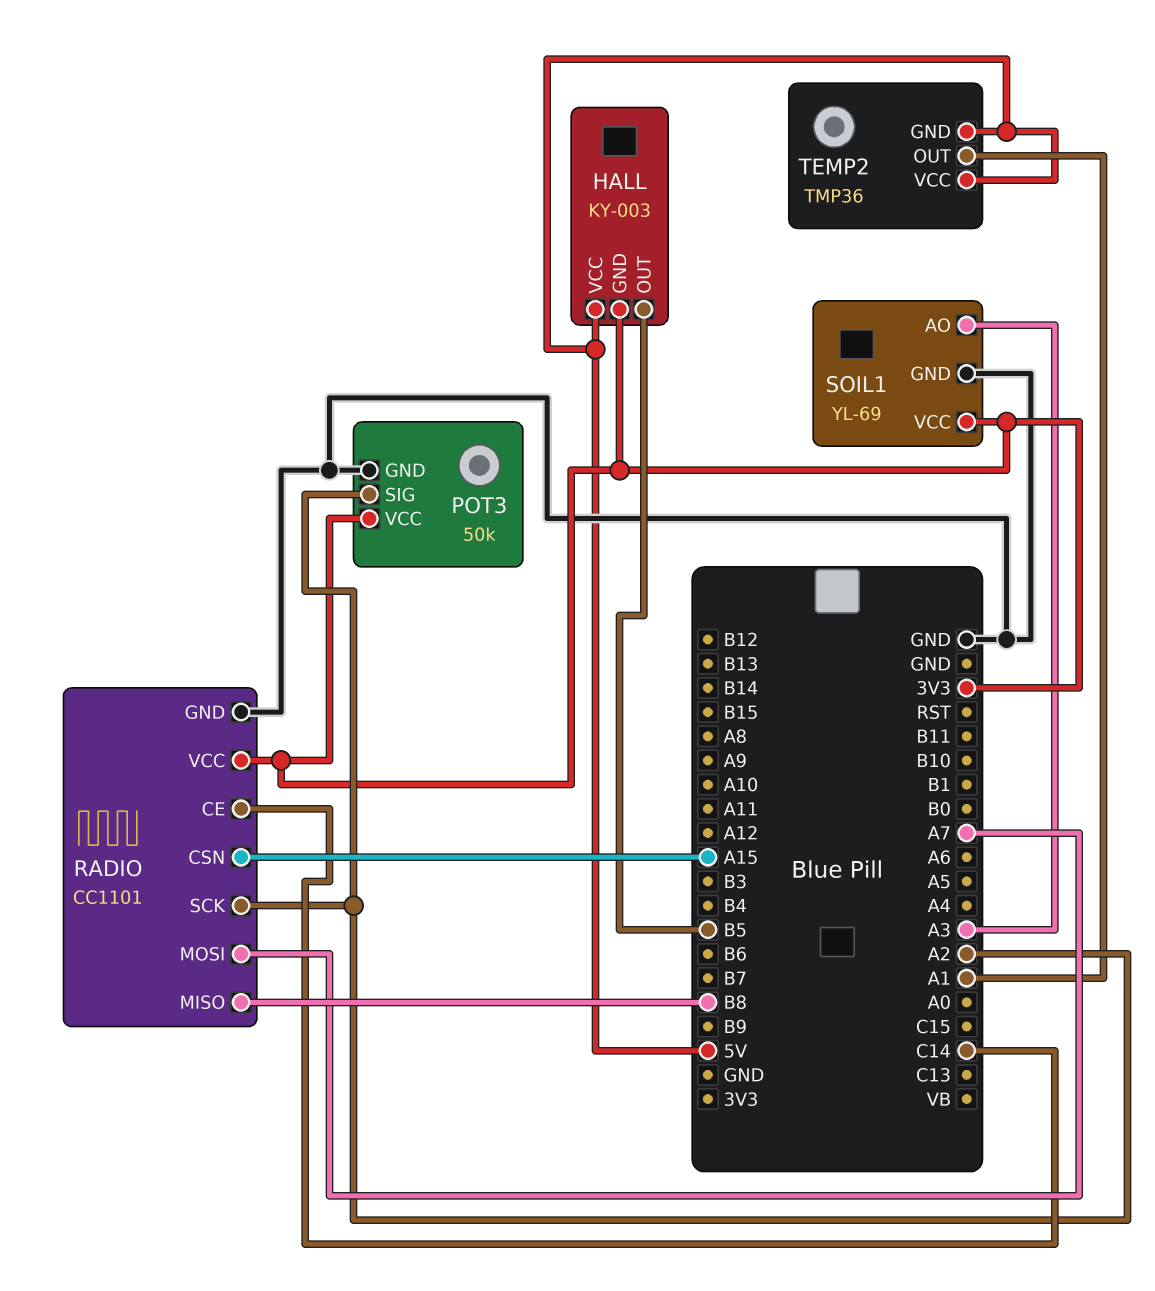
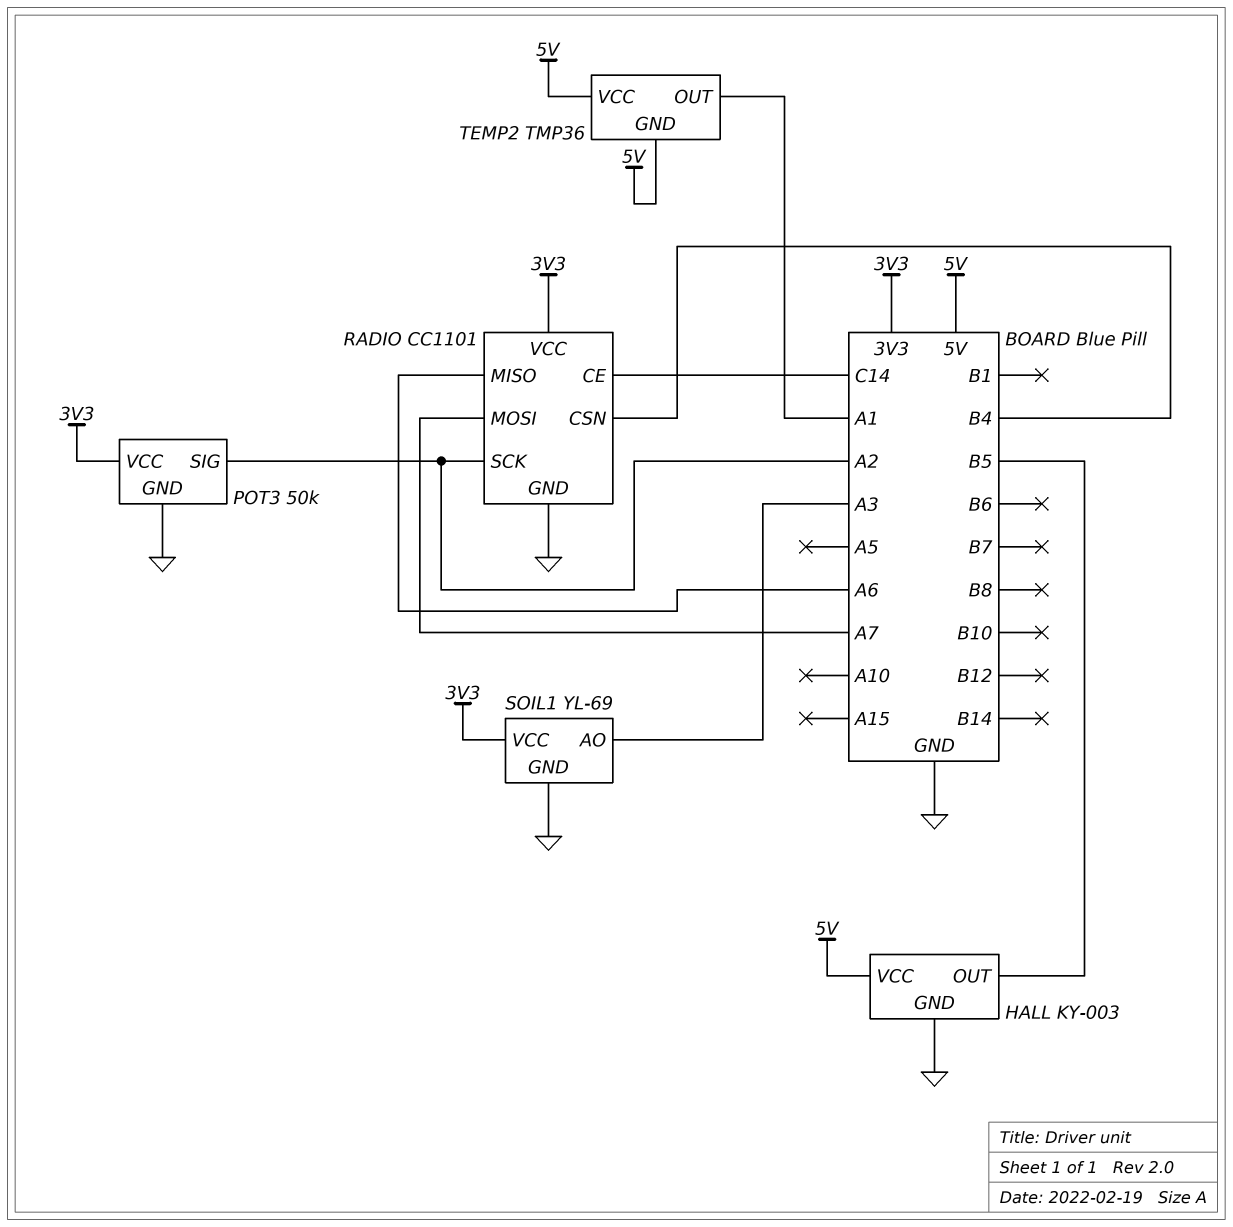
HALL pin GND: 3V3 -> GND
RADIO pin CSN: A15 -> B4
RADIO pin MISO: B8 -> A6

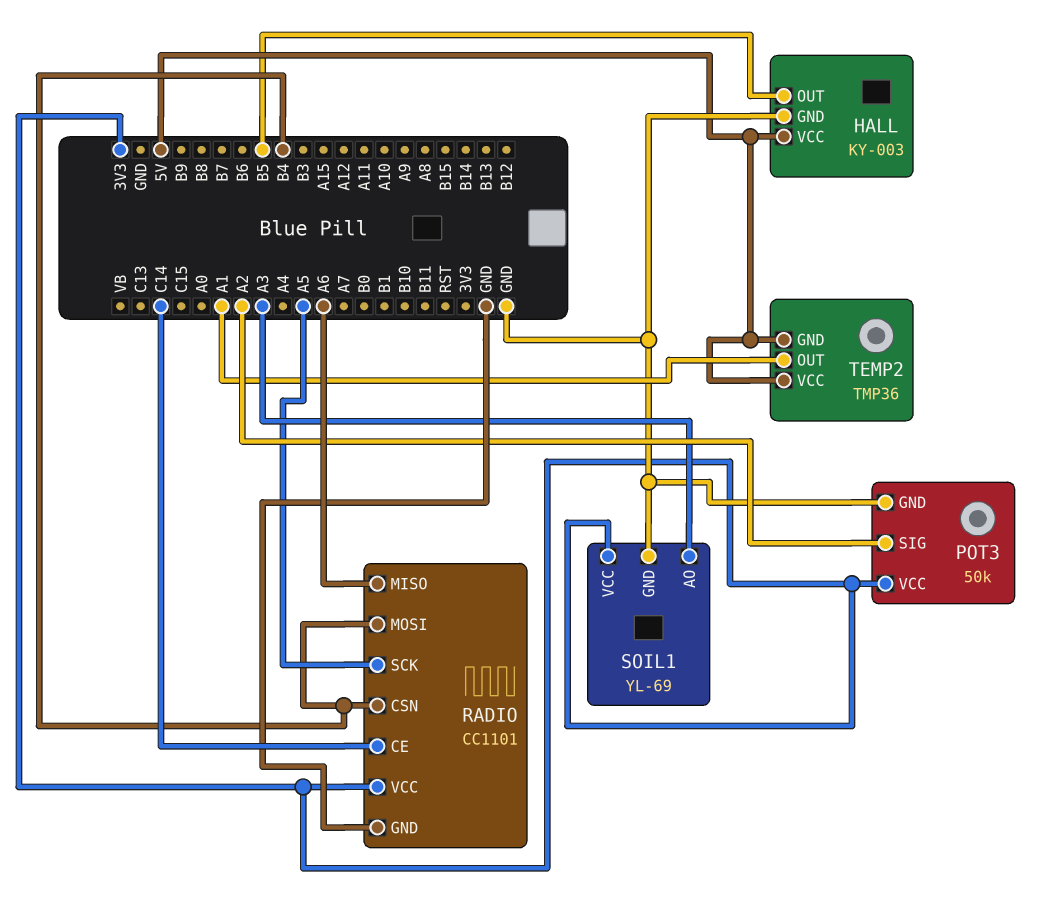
RADIO pin MOSI: A7 -> B4
RADIO pin SCK: A2 -> A5

